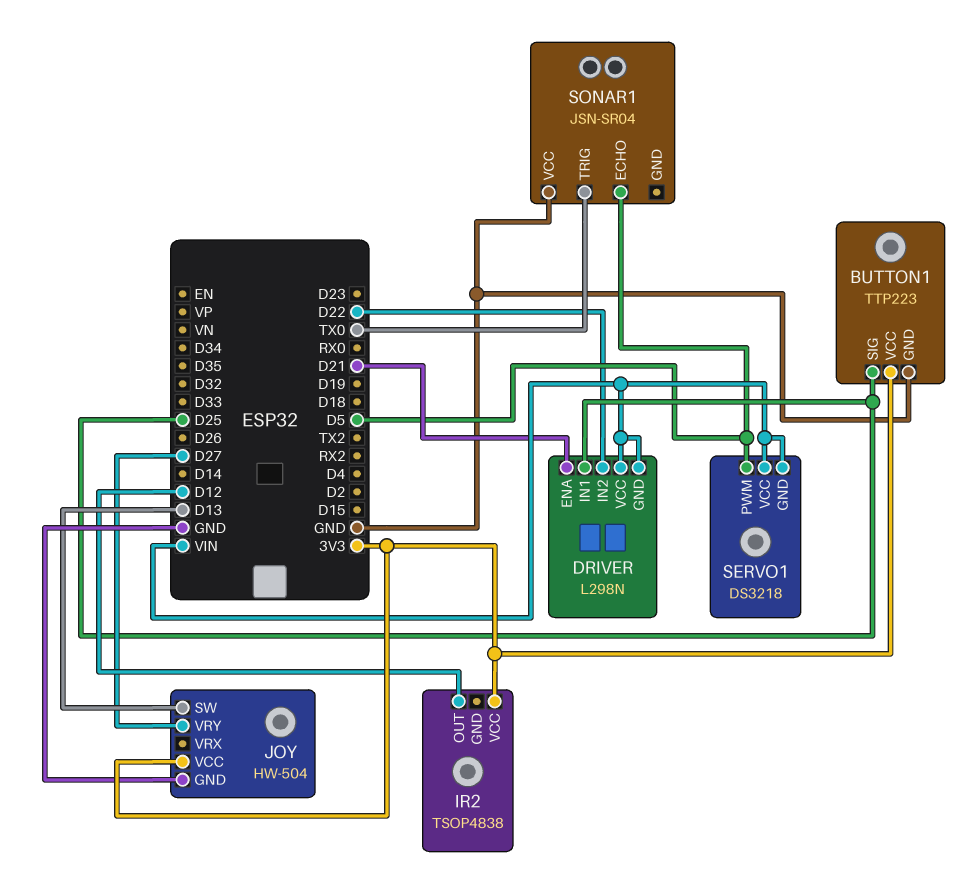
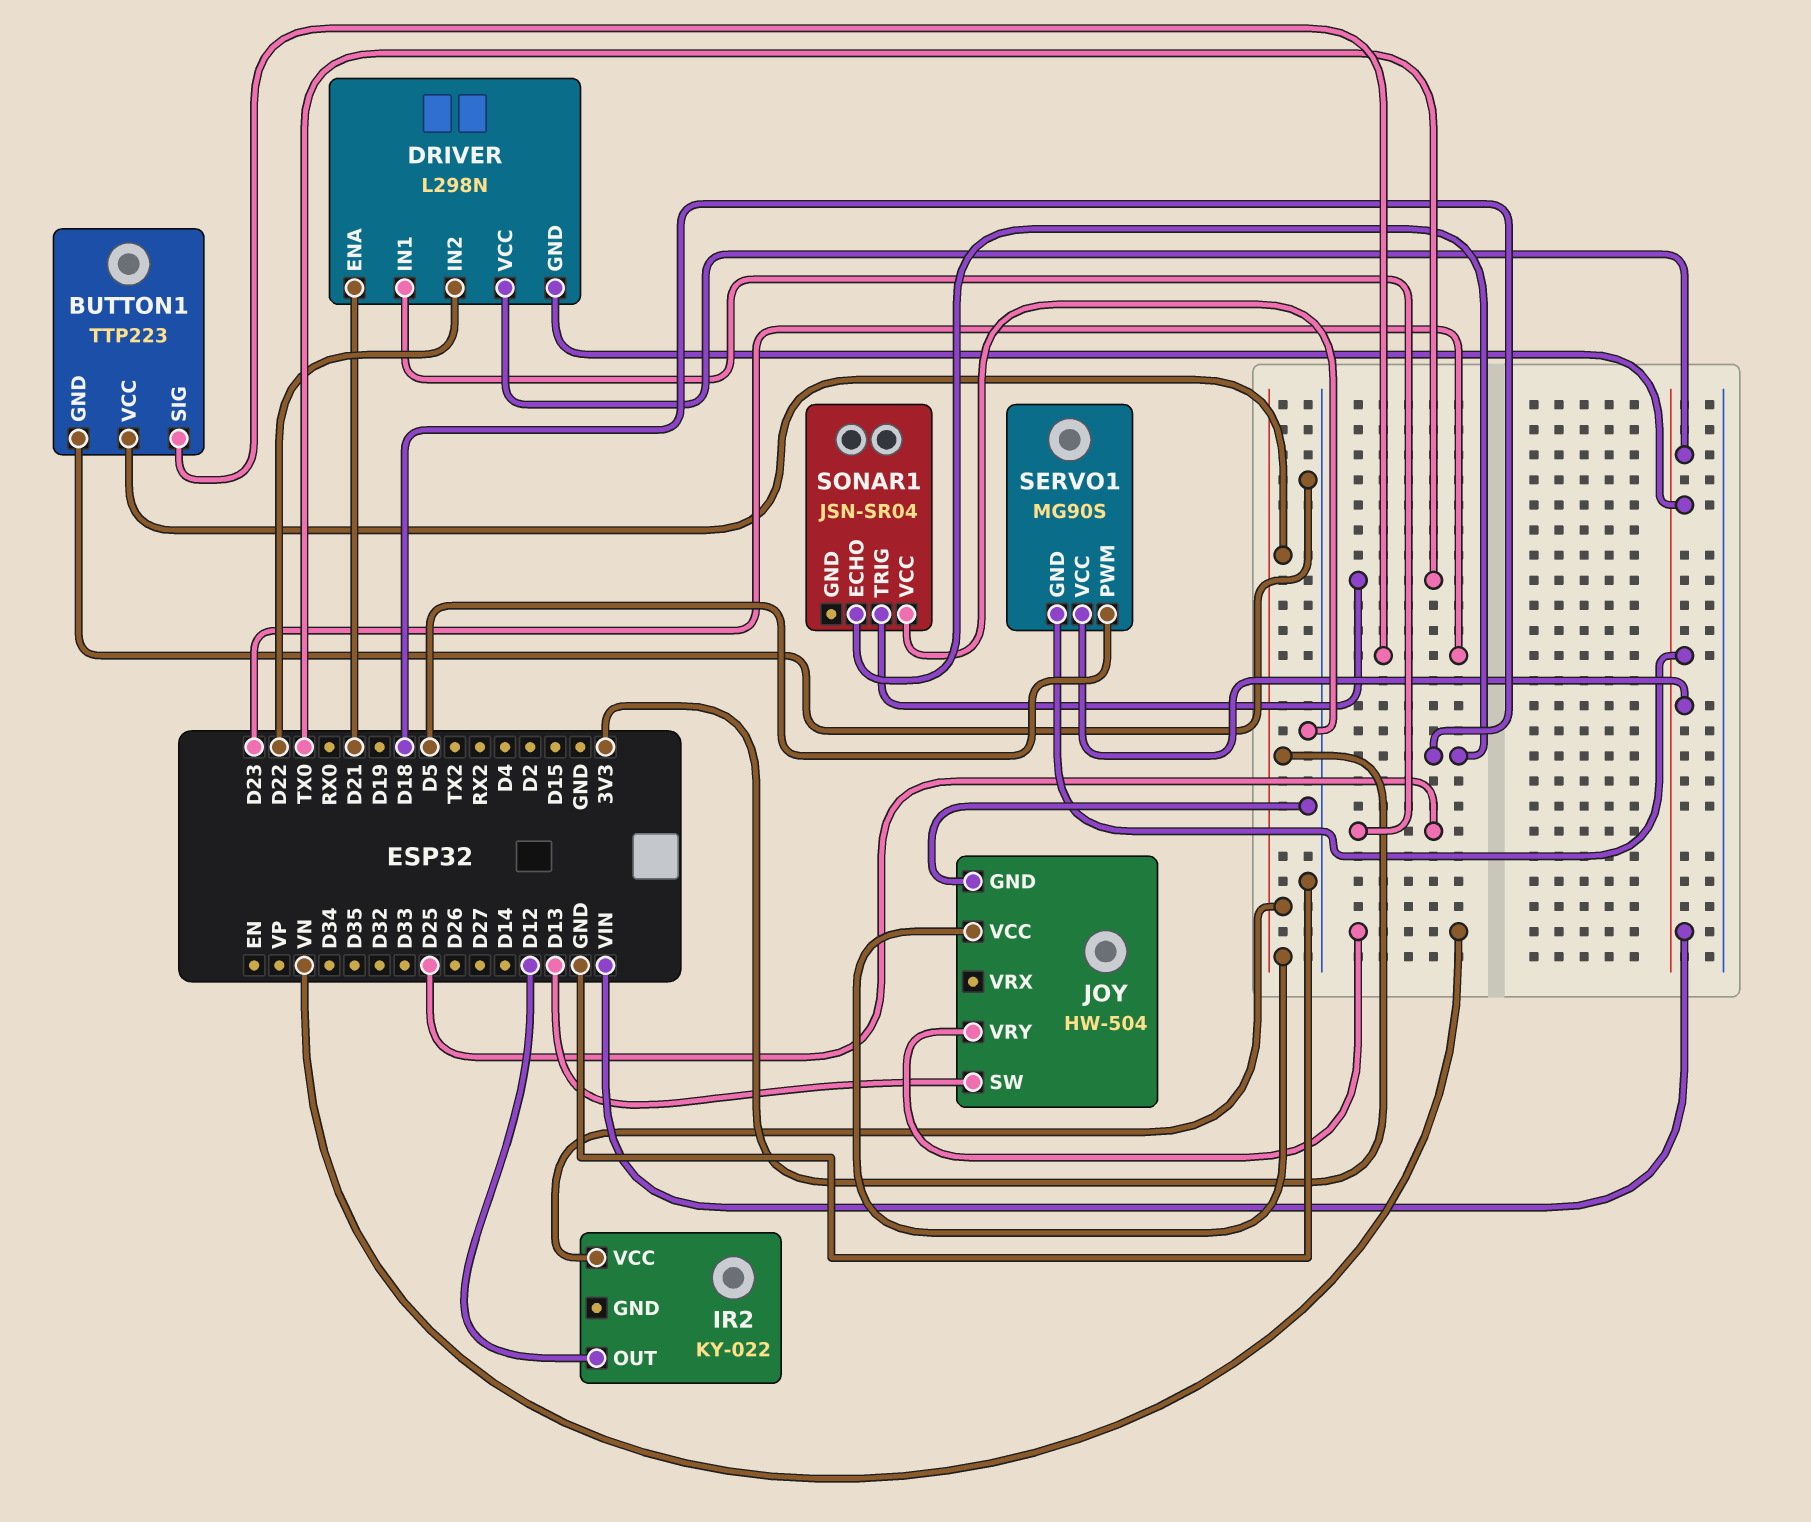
BUTTON1 pin SIG: D25 -> D23
IR2: TSOP4838 -> KY-022
JOY pin VRY: D27 -> VN
SERVO1: DS3218 -> MG90S
SONAR1 pin ECHO: D5 -> D18

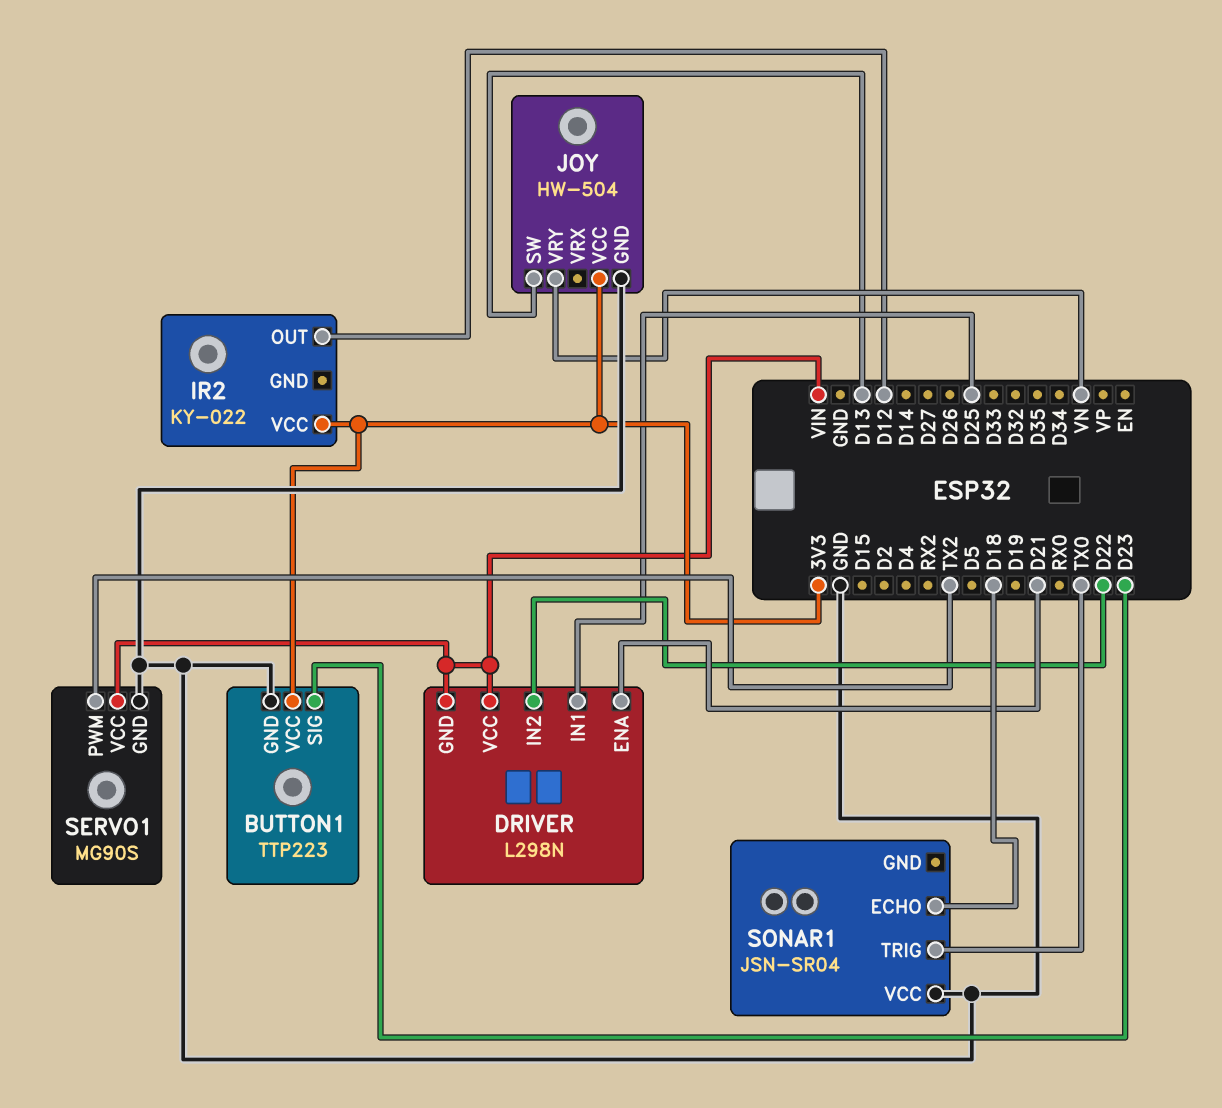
SERVO1 pin GND: VIN -> GND
SERVO1 pin PWM: D5 -> TX2

